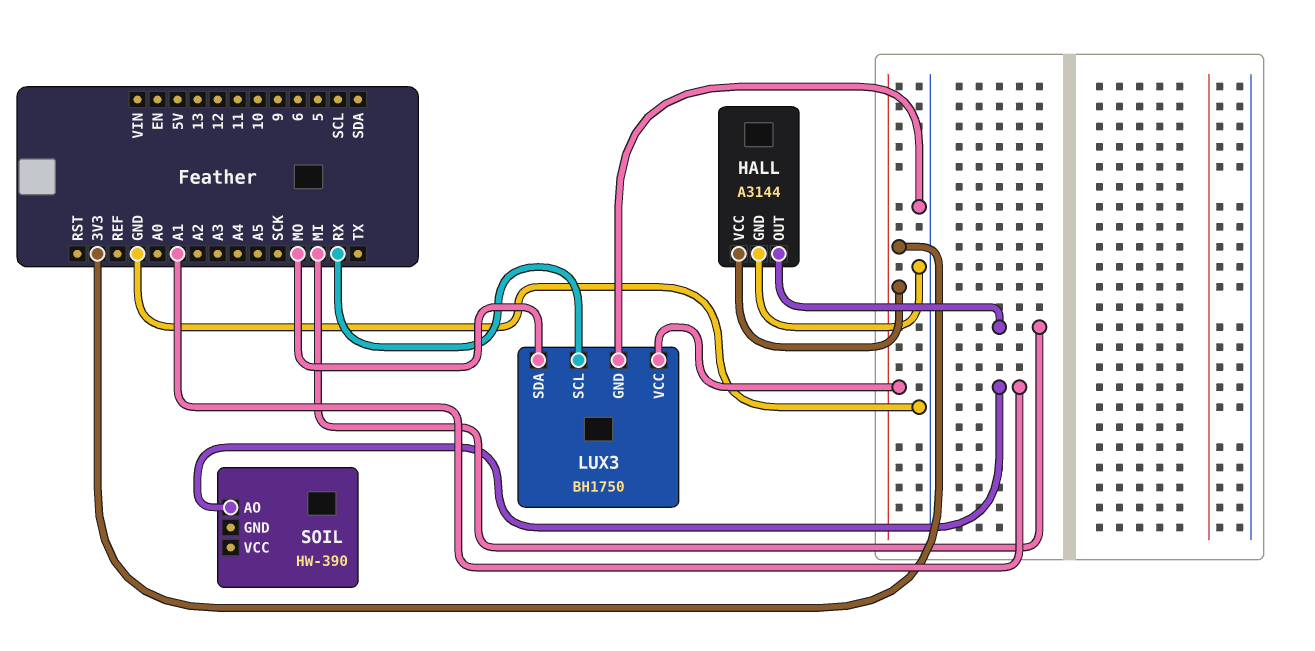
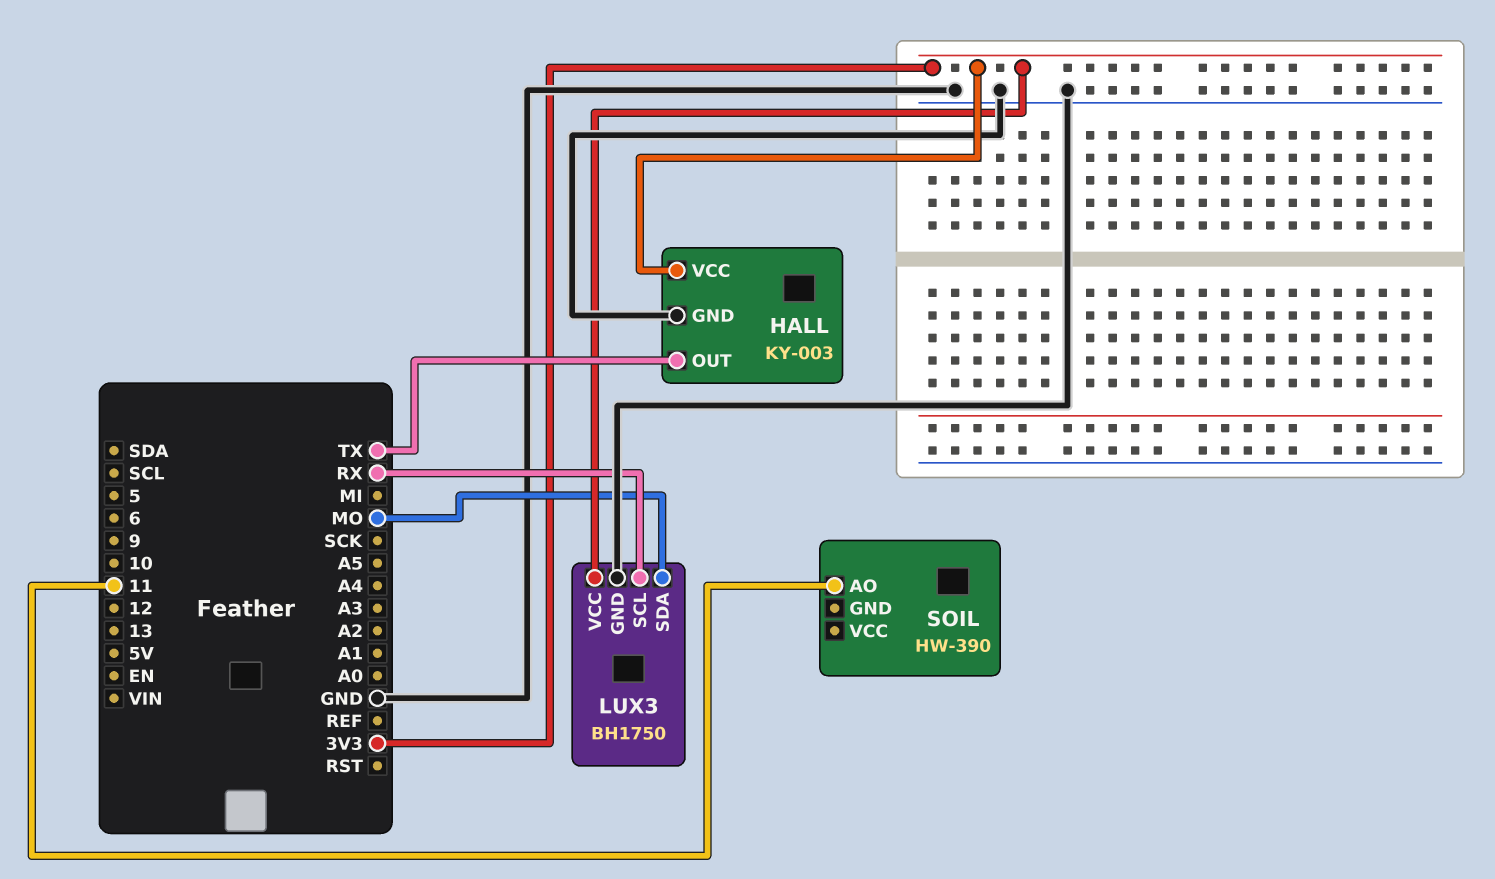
HALL: A3144 -> KY-003
HALL pin OUT: MI -> TX
SOIL pin AO: A1 -> 11

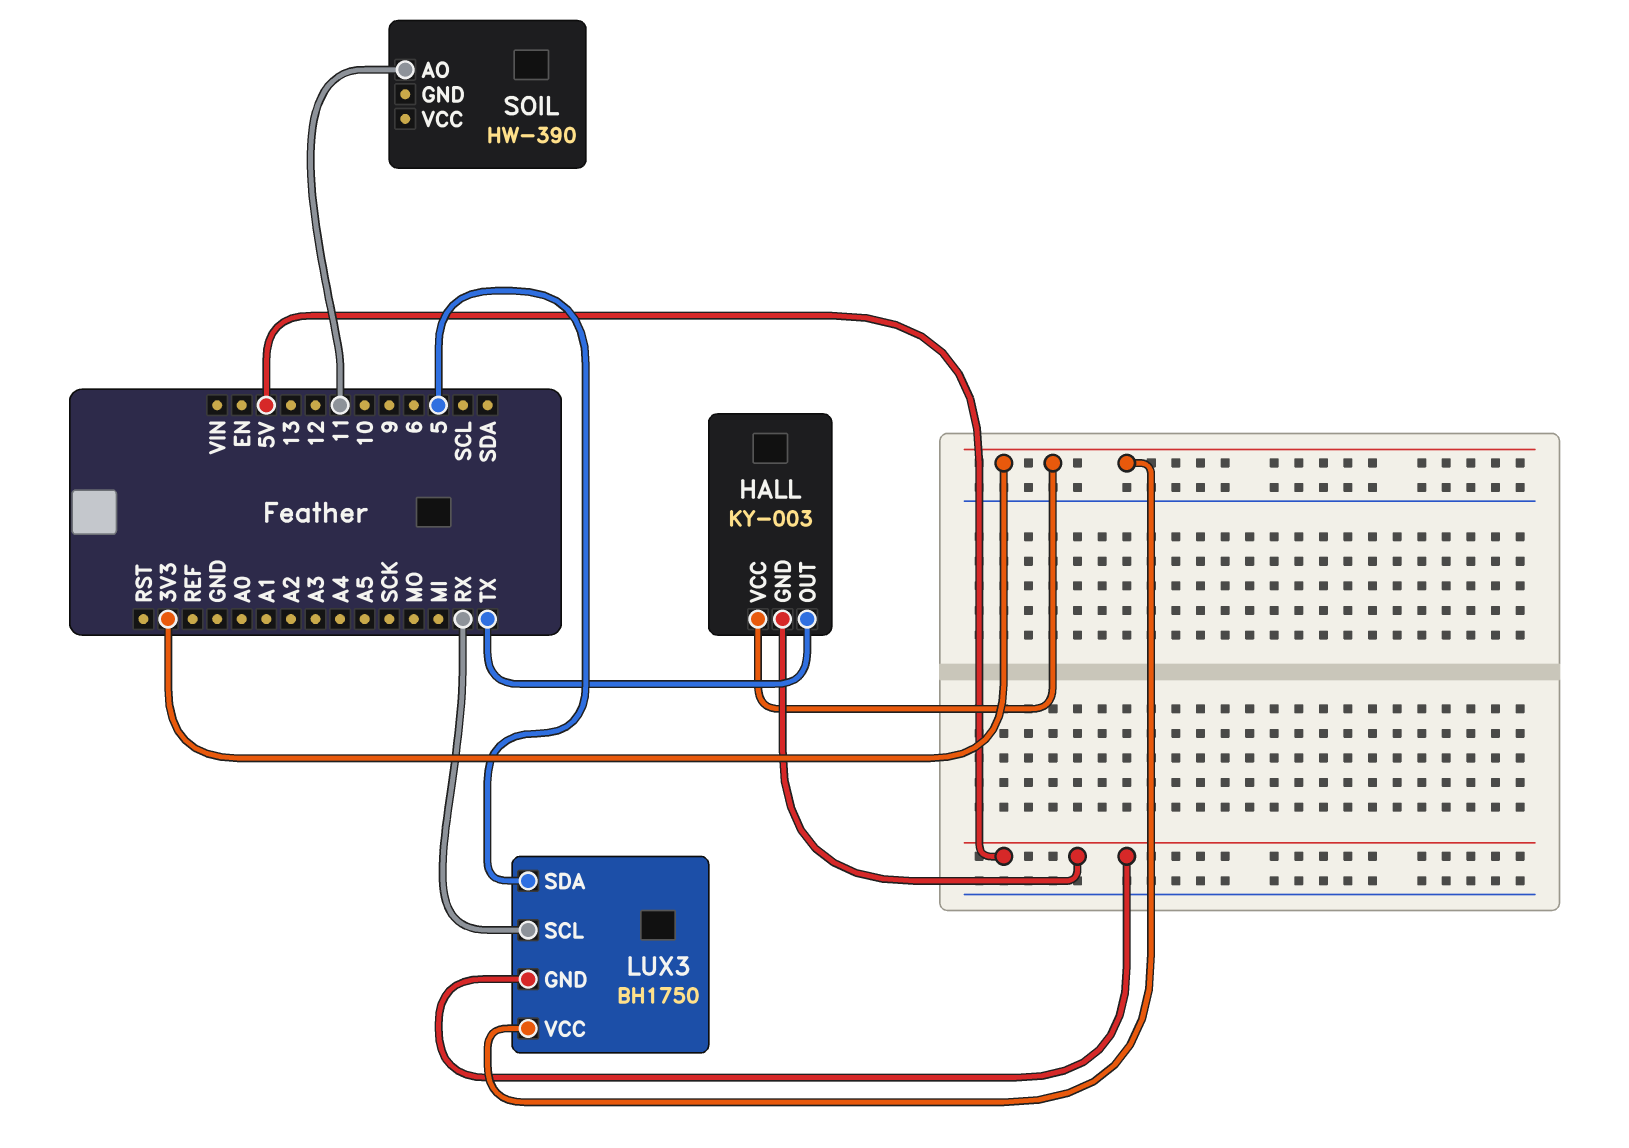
HALL pin GND: GND -> 5V
LUX3 pin GND: GND -> 5V
LUX3 pin SDA: MO -> 5

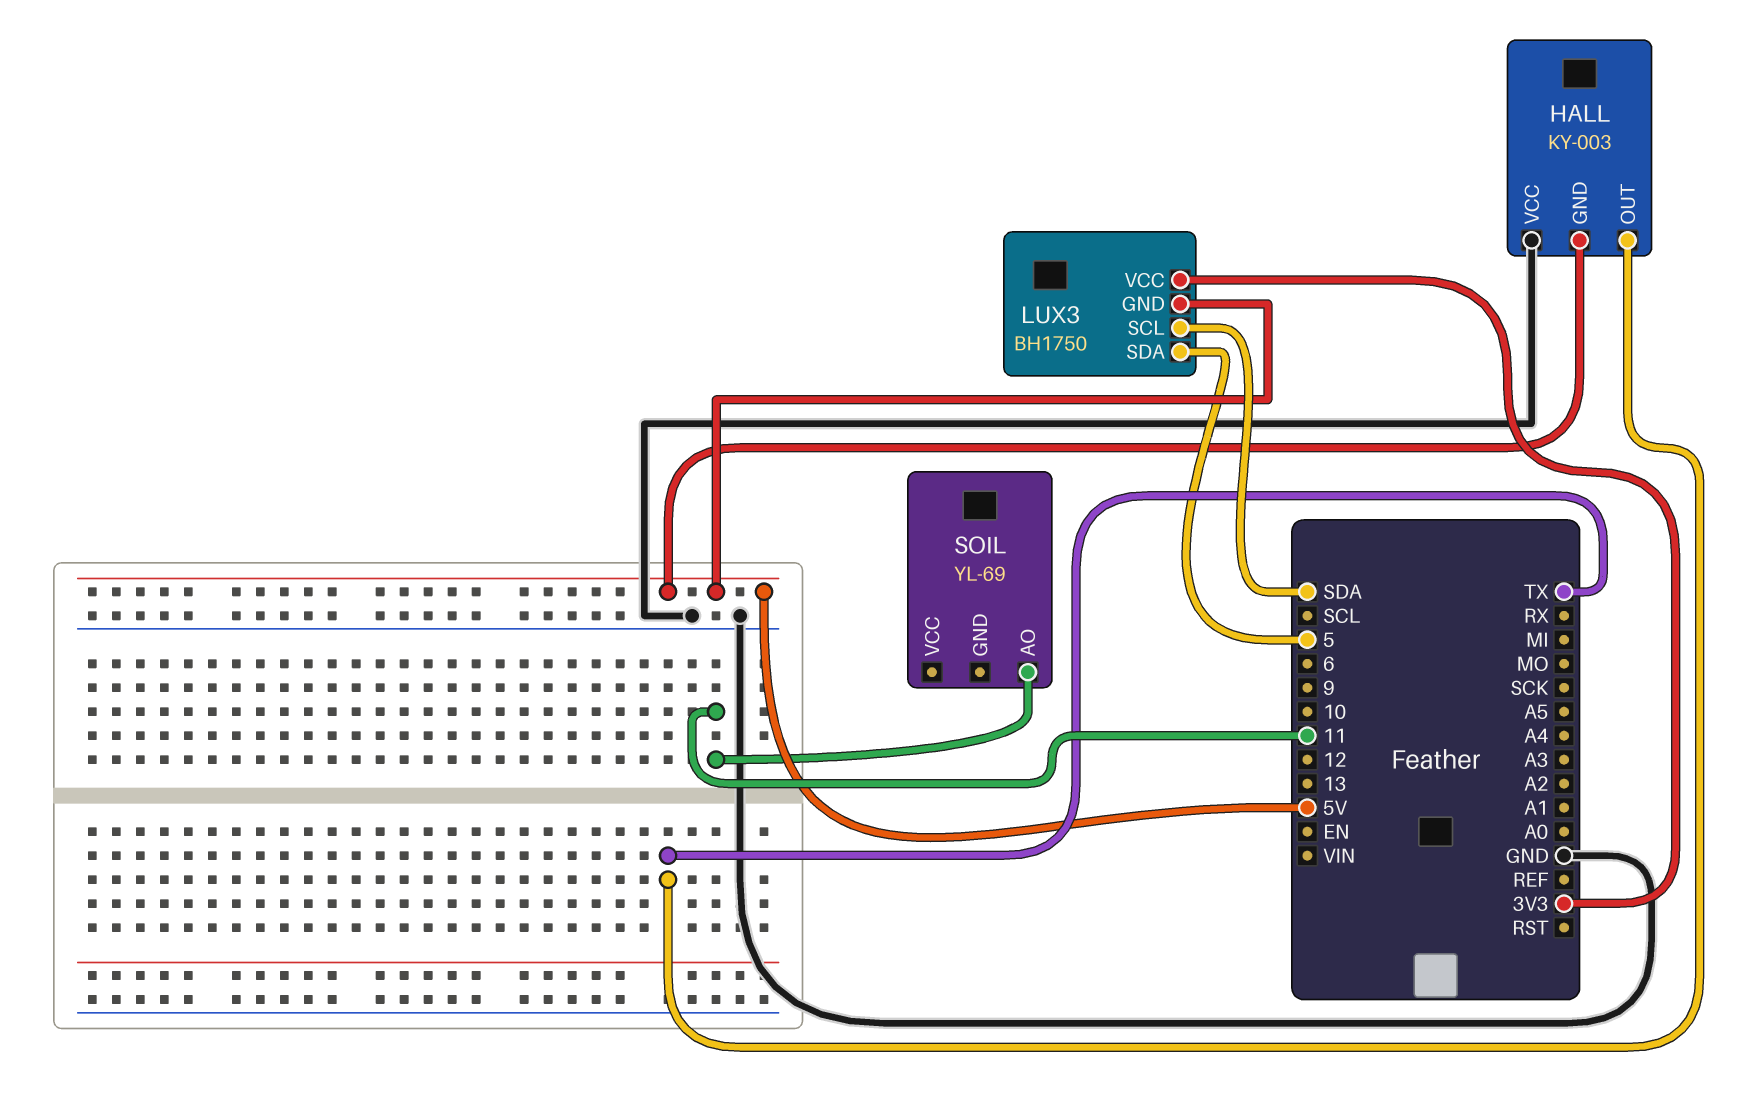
HALL pin VCC: 3V3 -> GND
LUX3 pin SCL: RX -> SDA
SOIL: HW-390 -> YL-69

